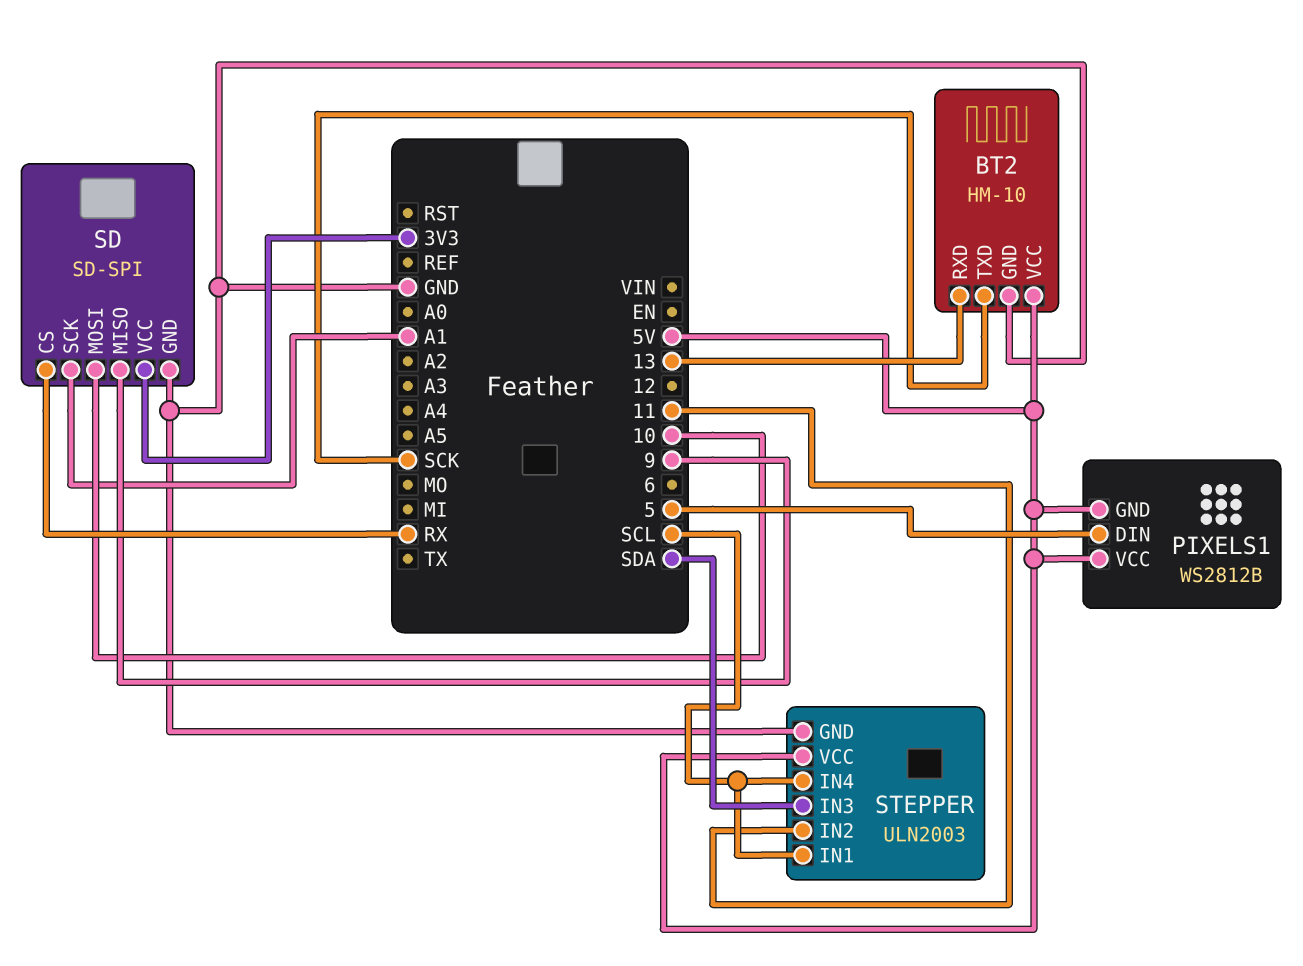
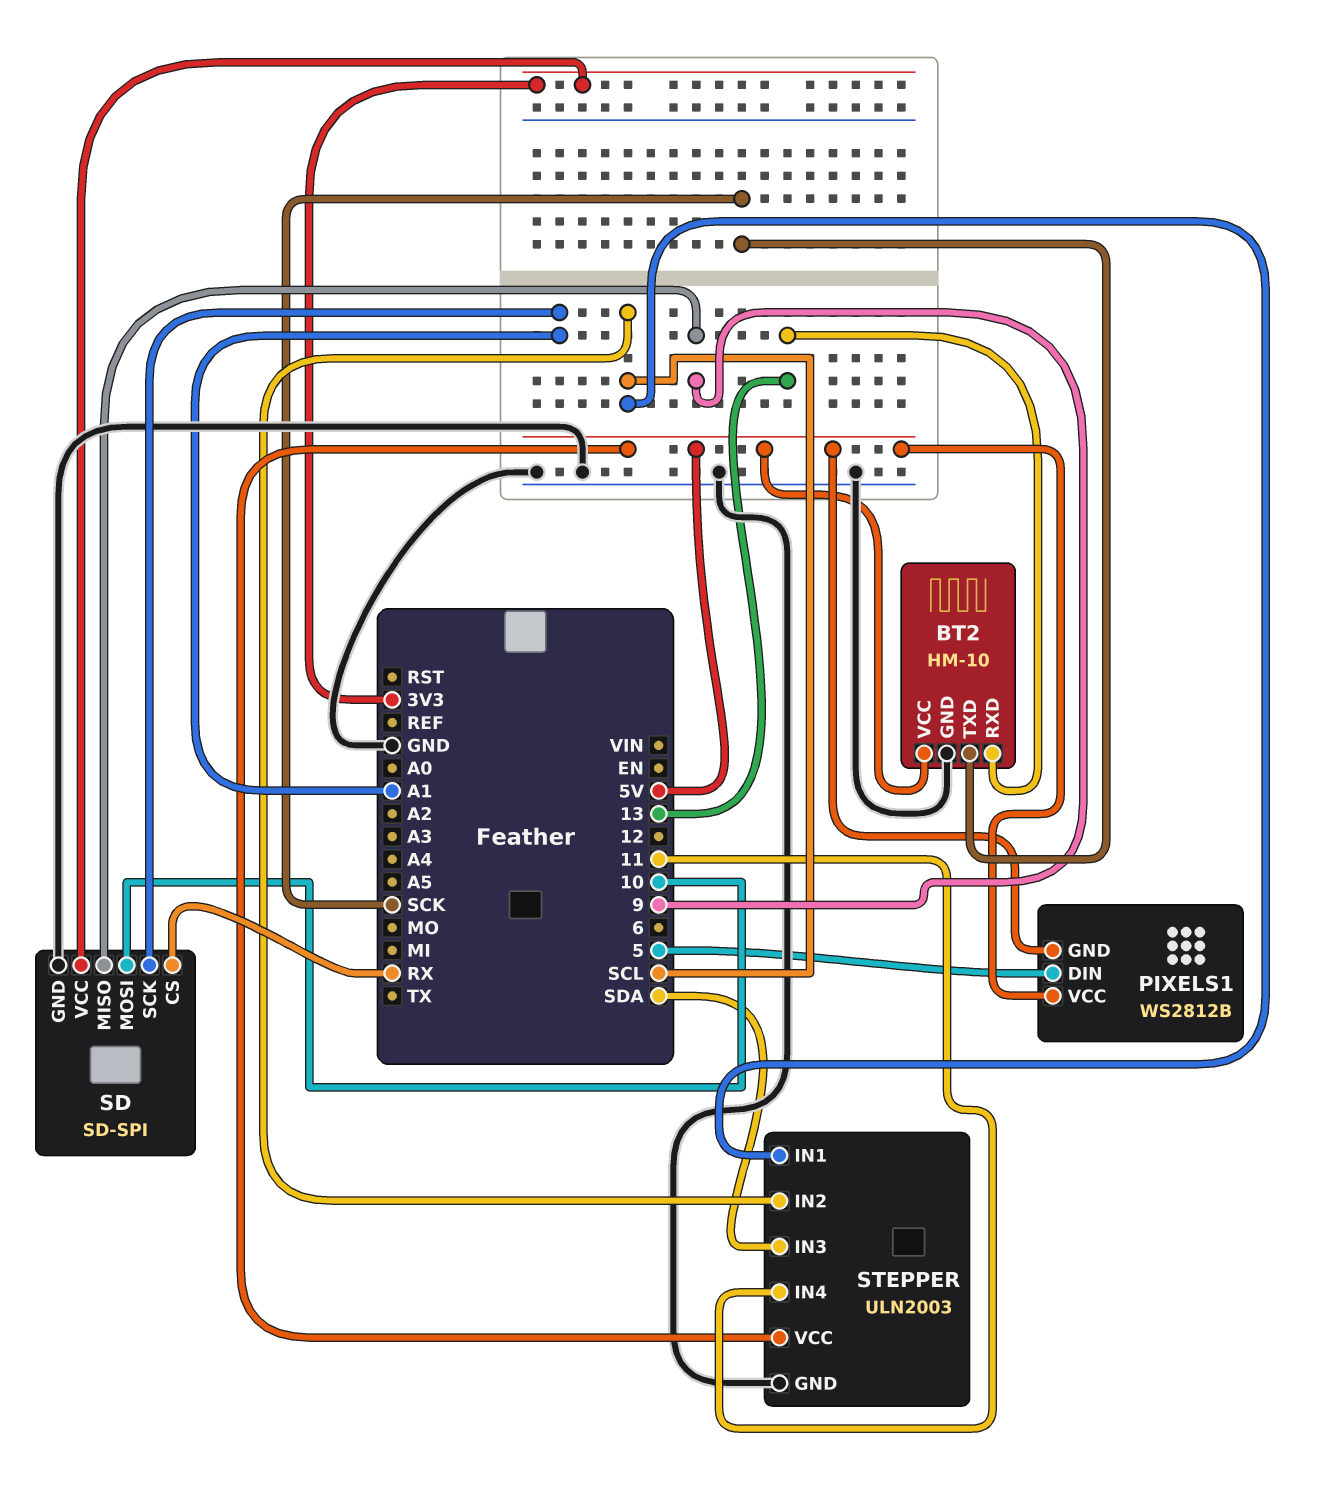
STEPPER pin IN2: 11 -> SCL
STEPPER pin IN4: SCL -> 11

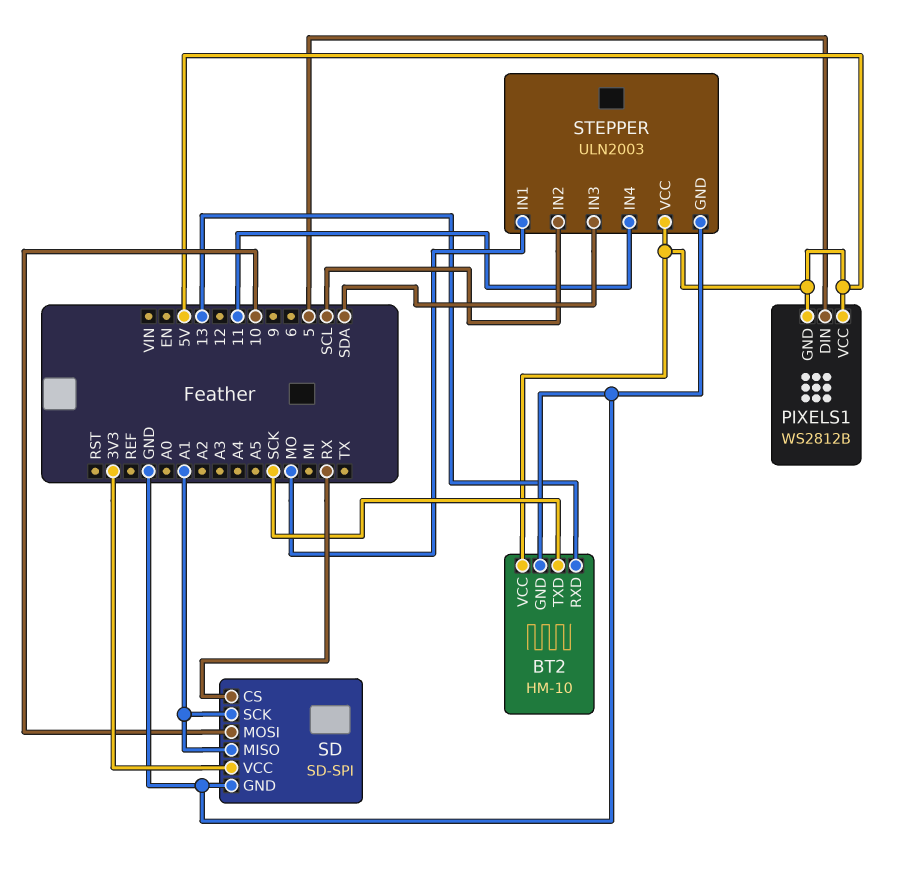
SD pin MISO: 9 -> A1
STEPPER pin IN1: SCL -> MO

